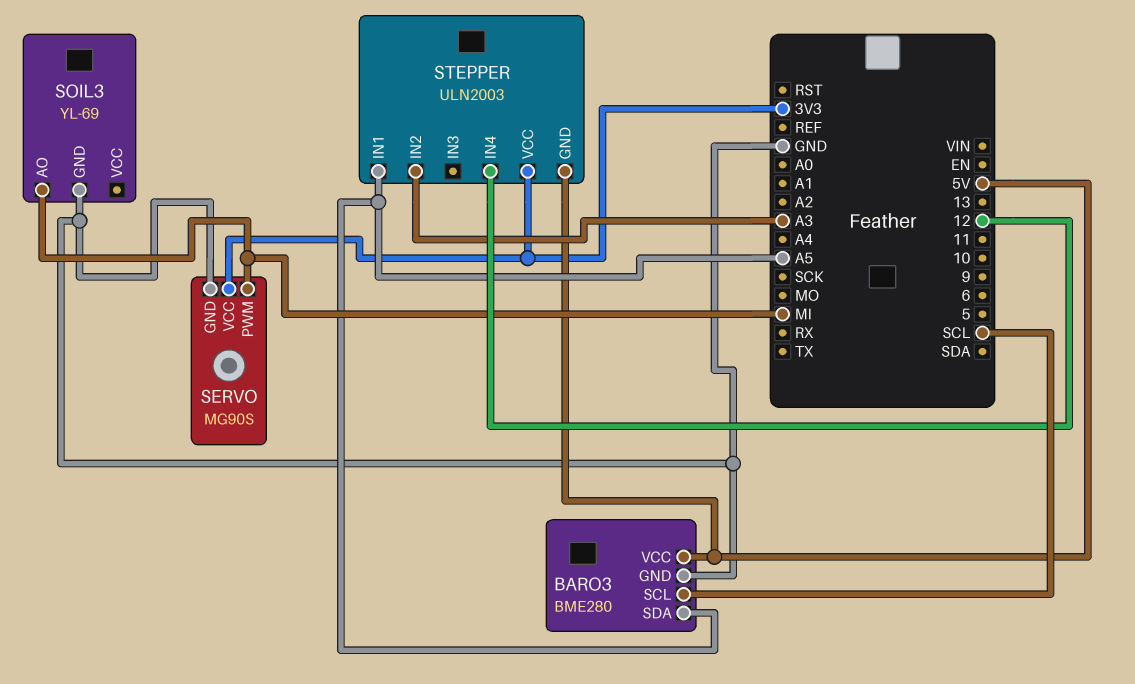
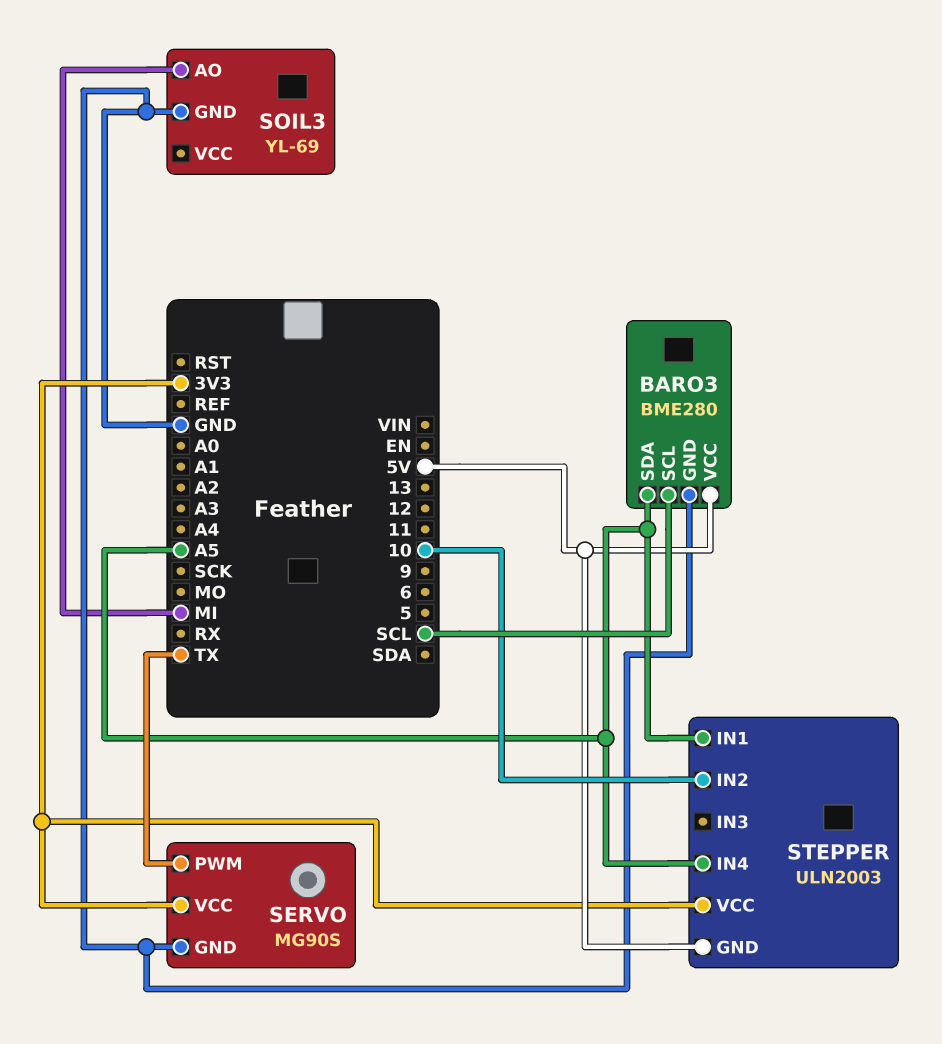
SERVO pin PWM: MI -> TX
STEPPER pin IN2: A3 -> 10
STEPPER pin IN4: 12 -> A5

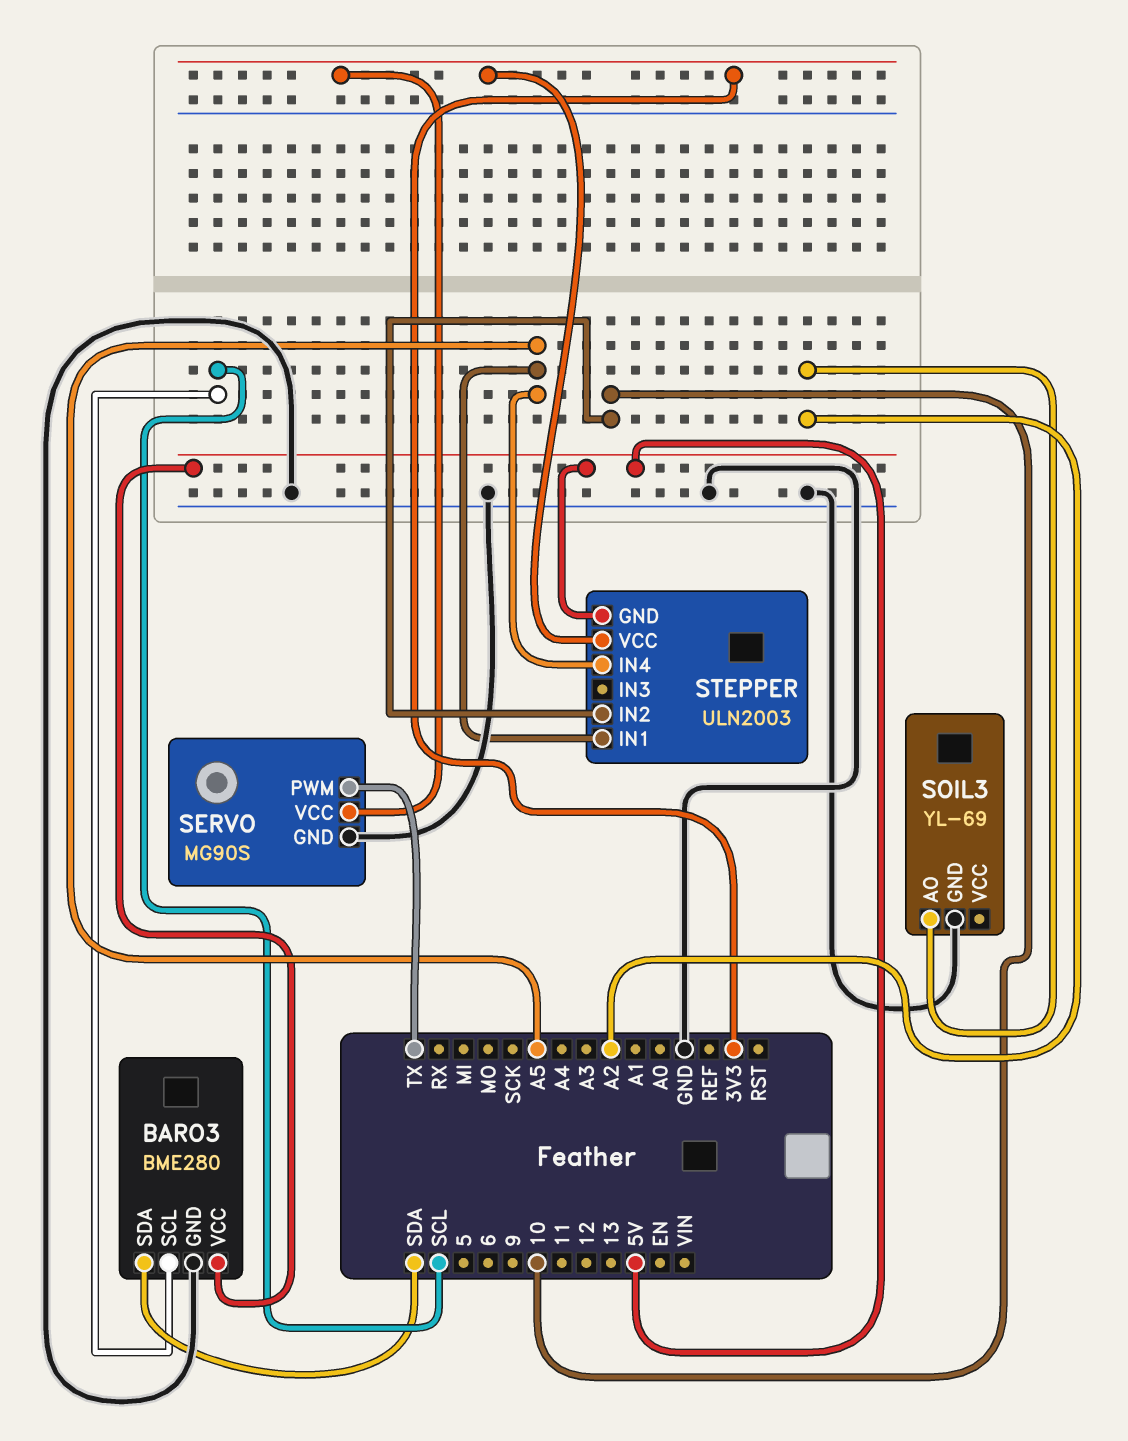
BARO3 pin SDA: A5 -> SDA
SOIL3 pin AO: MI -> A2

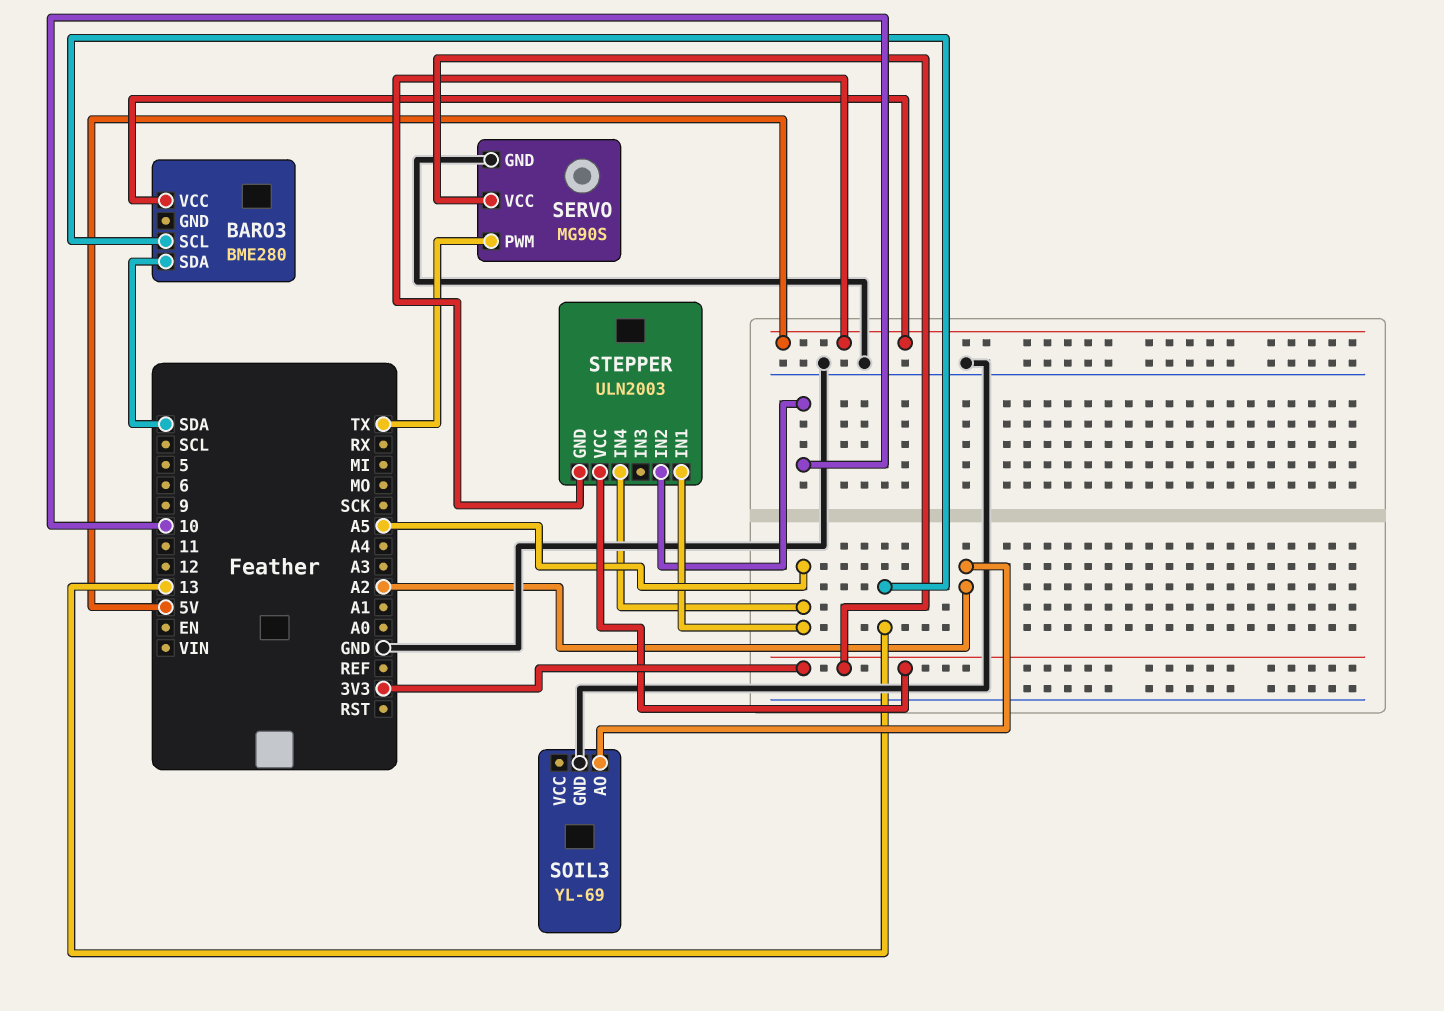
BARO3 pin GND: GND -> none
BARO3 pin SCL: SCL -> 13

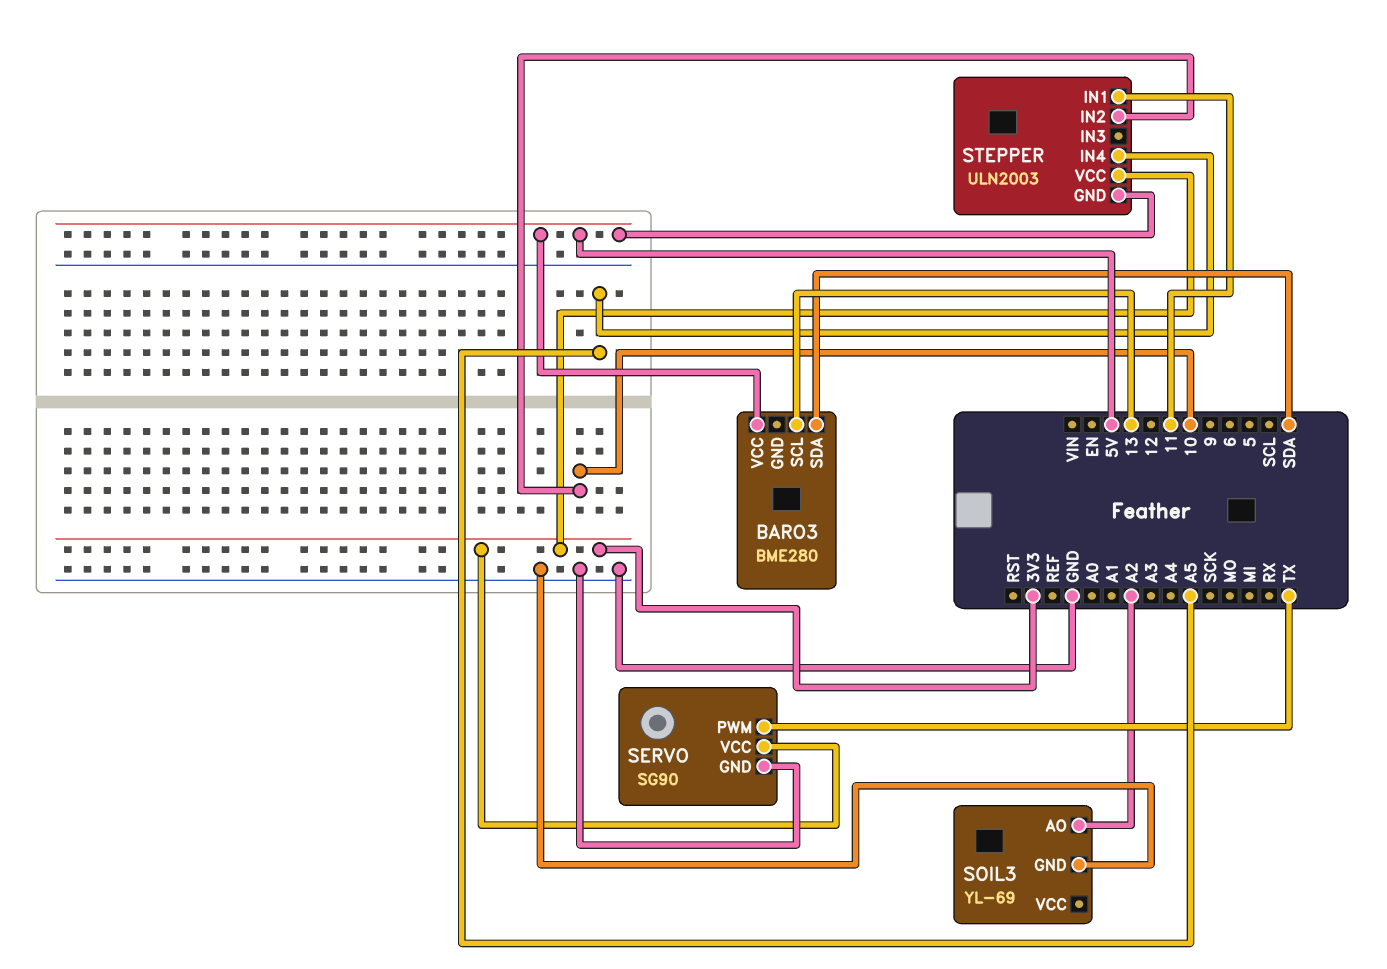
SERVO: MG90S -> SG90
STEPPER pin IN1: A5 -> 11

